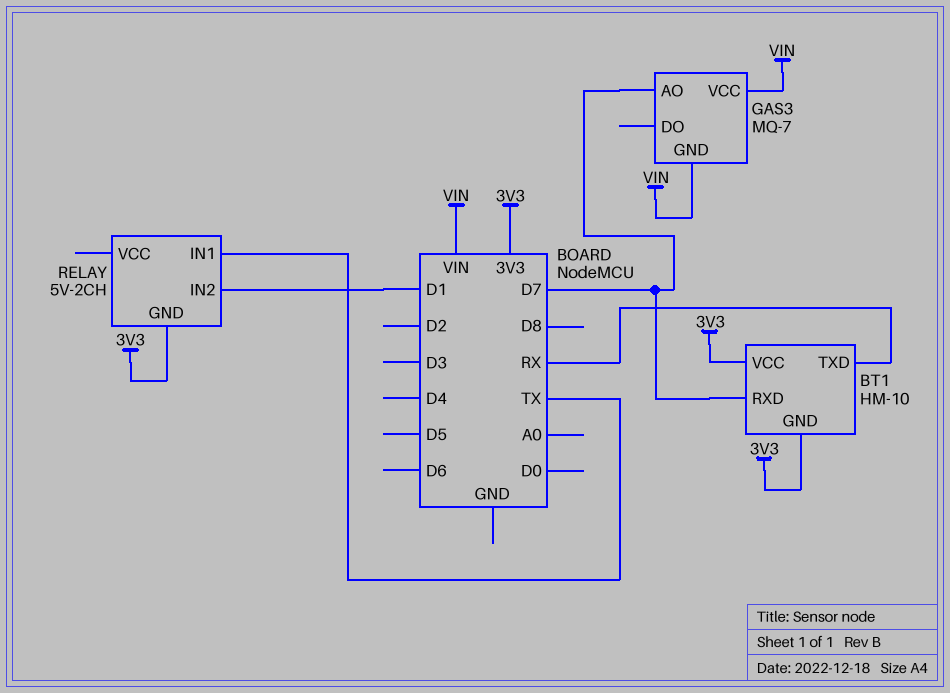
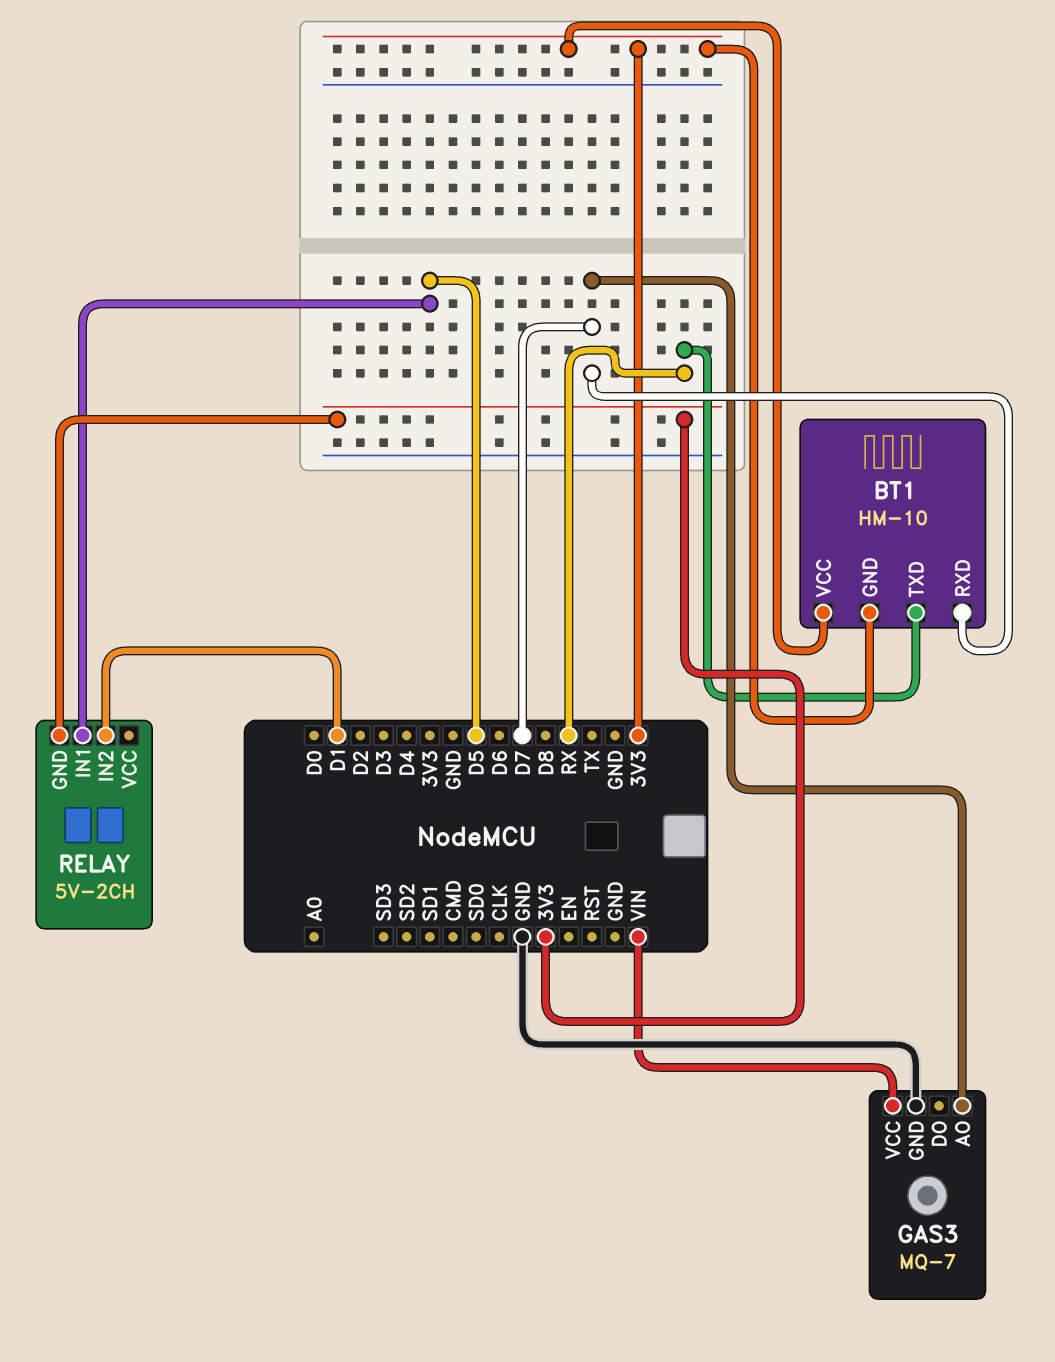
GAS3 pin GND: VIN -> GND
RELAY pin IN1: TX -> D5

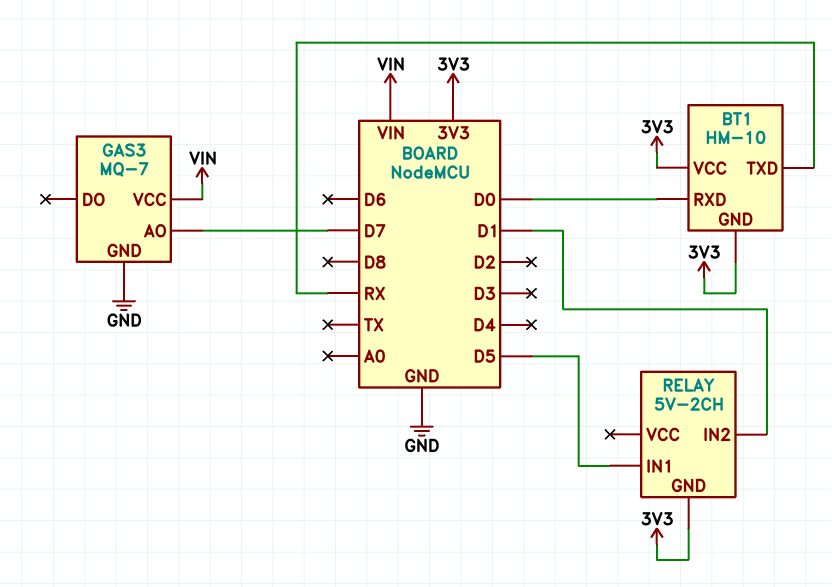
BT1 pin RXD: D7 -> D0

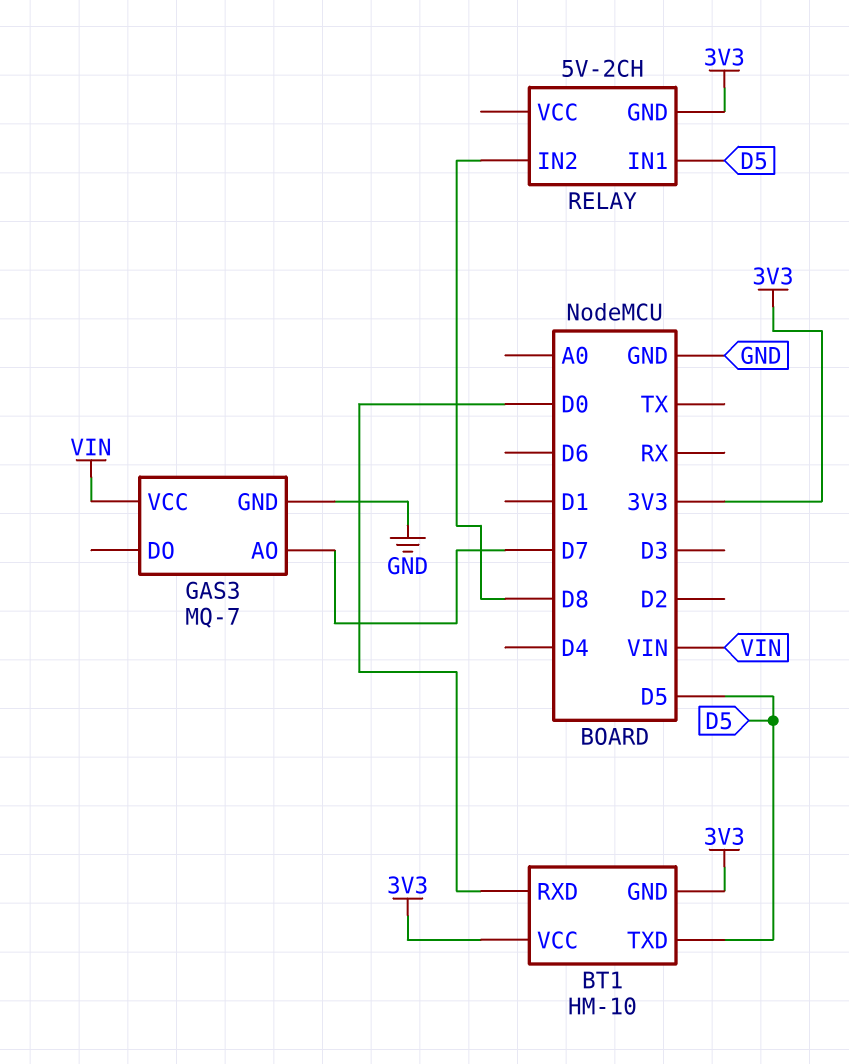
BT1 pin TXD: RX -> D5
RELAY pin IN2: D1 -> D8

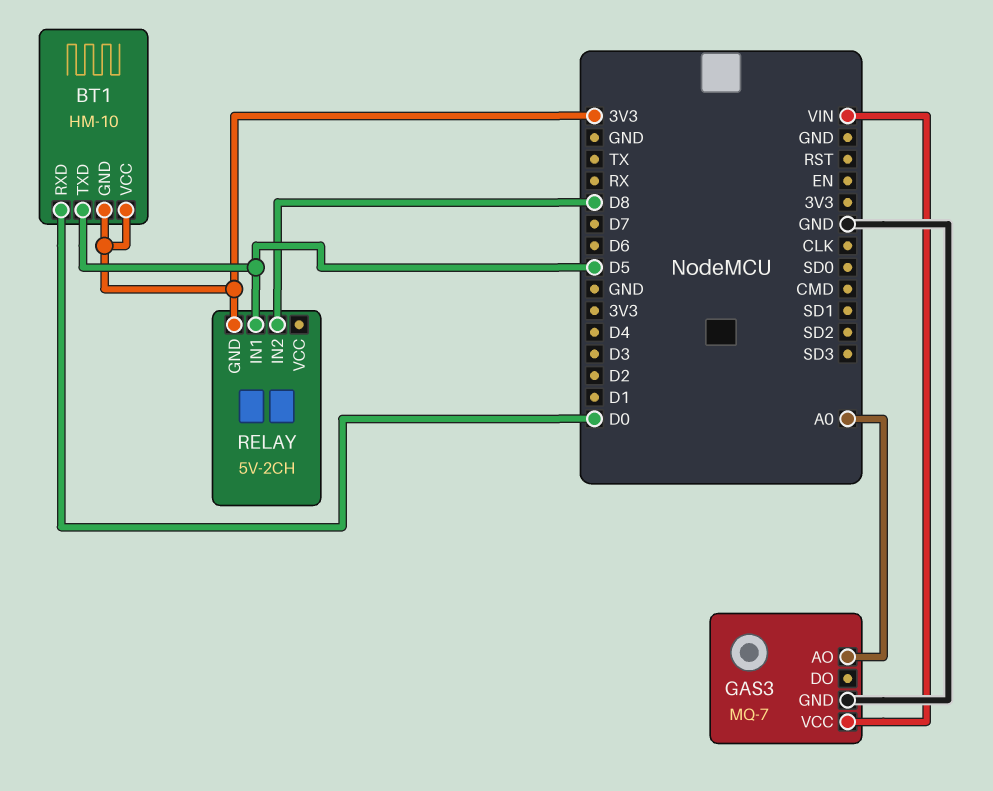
GAS3 pin AO: D7 -> A0

